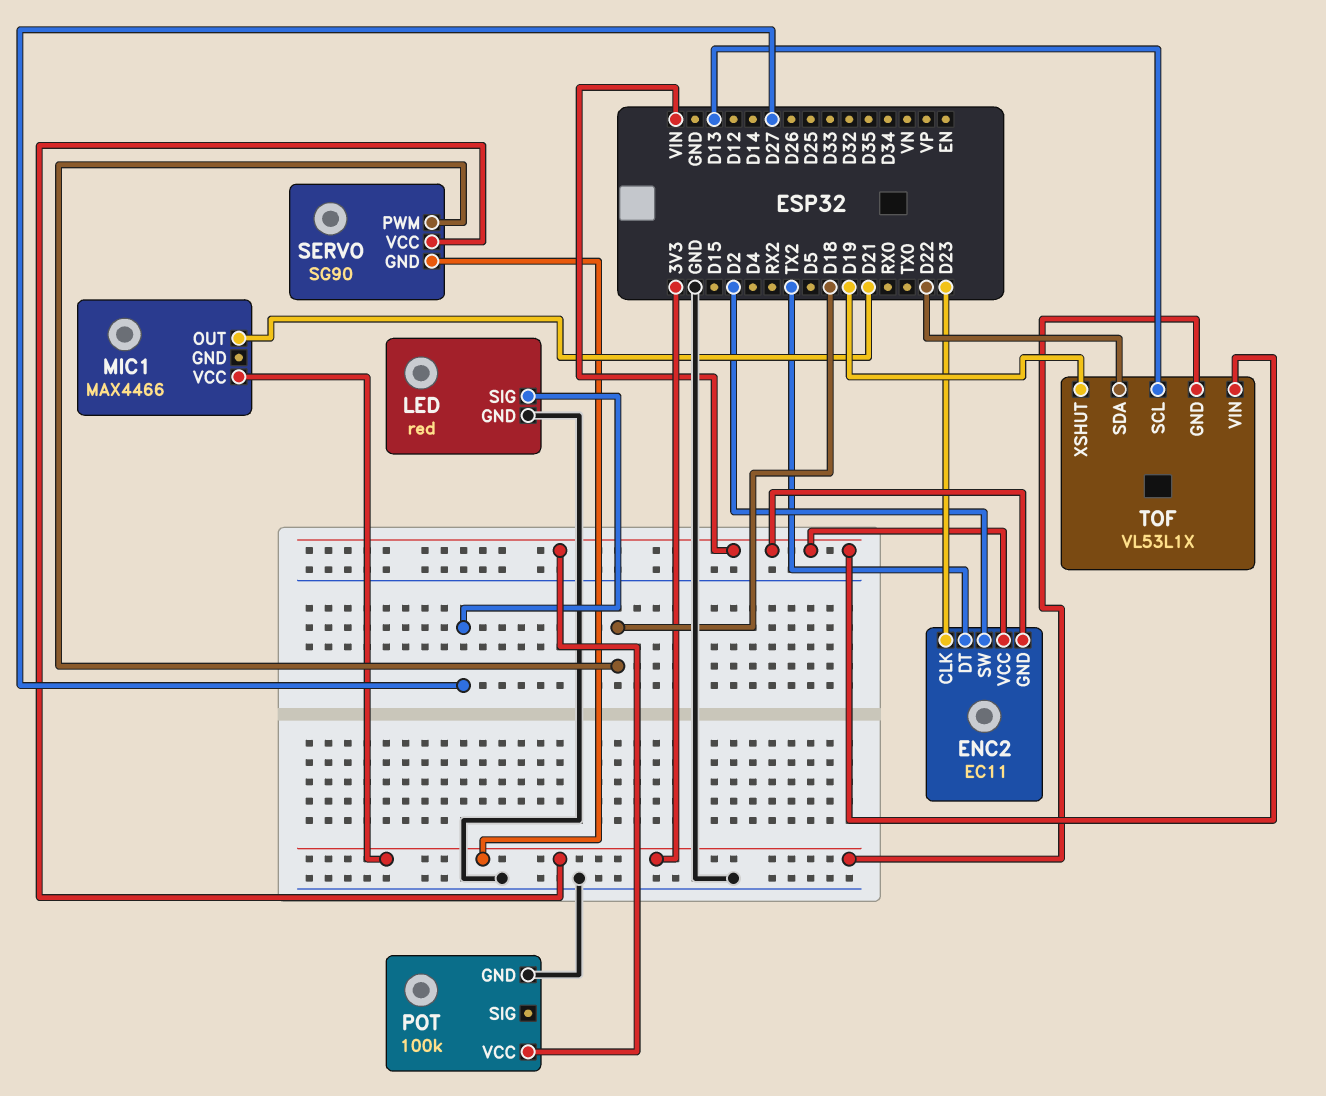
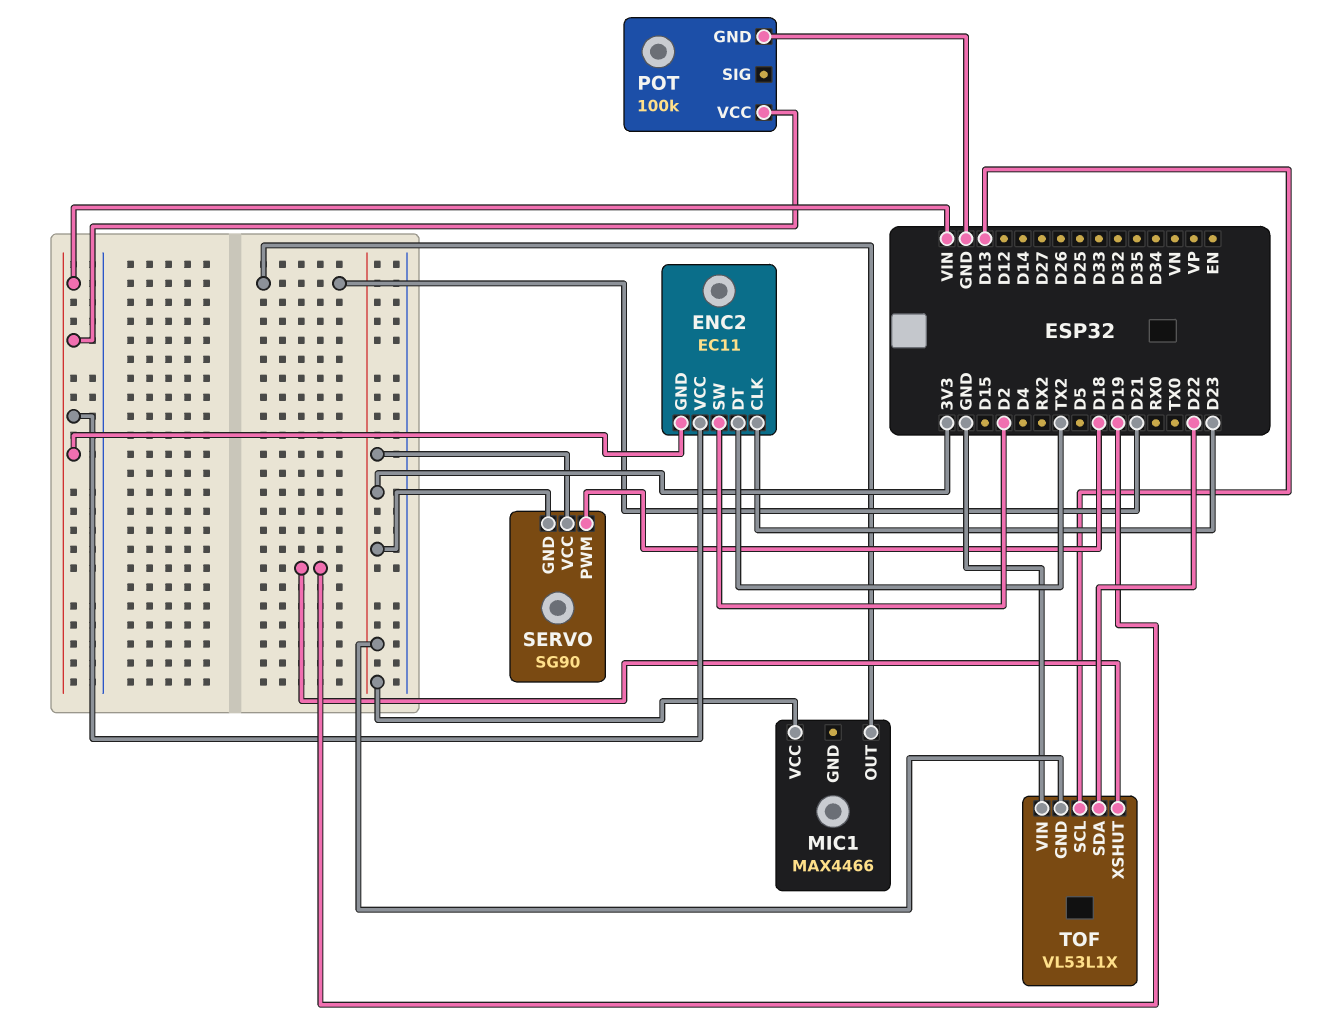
LED: red -> none
LED pin GND: GND -> none
LED pin SIG: D27 -> none
TOF pin VIN: VIN -> GND

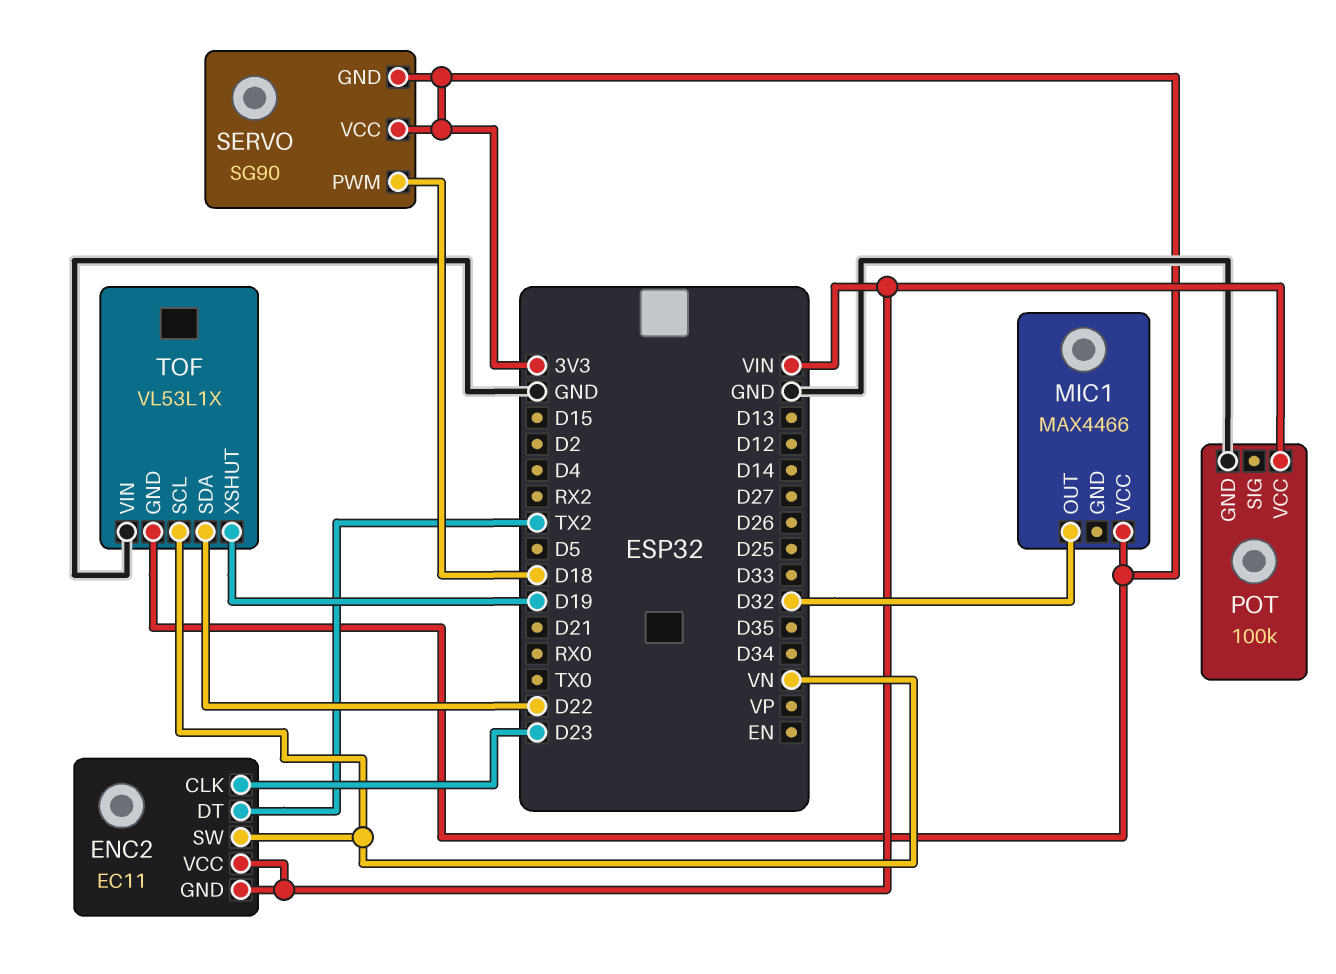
ENC2 pin SW: D2 -> VN
MIC1 pin OUT: D21 -> D32
TOF pin SCL: D13 -> VN

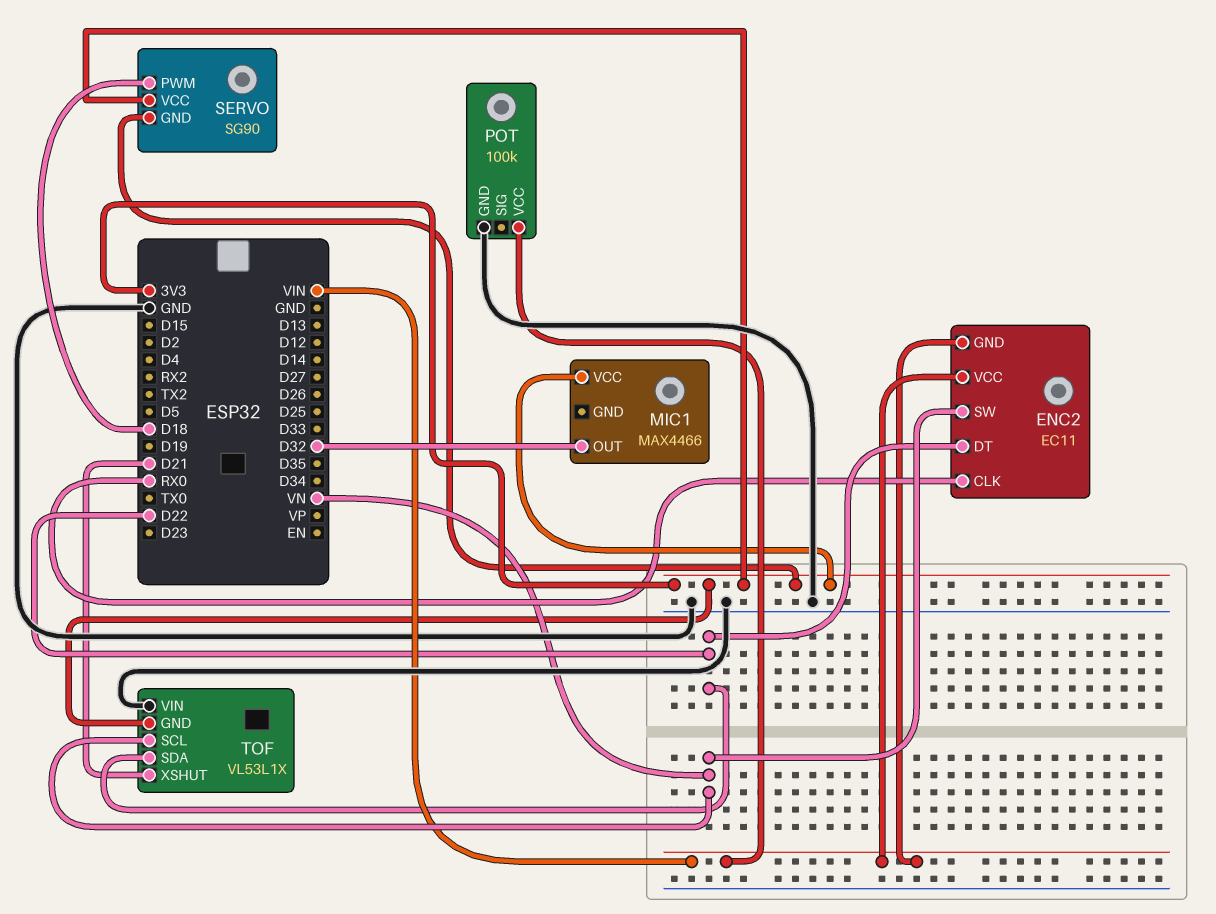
ENC2 pin CLK: D23 -> RX0
ENC2 pin DT: TX2 -> D22
TOF pin XSHUT: D19 -> D21

